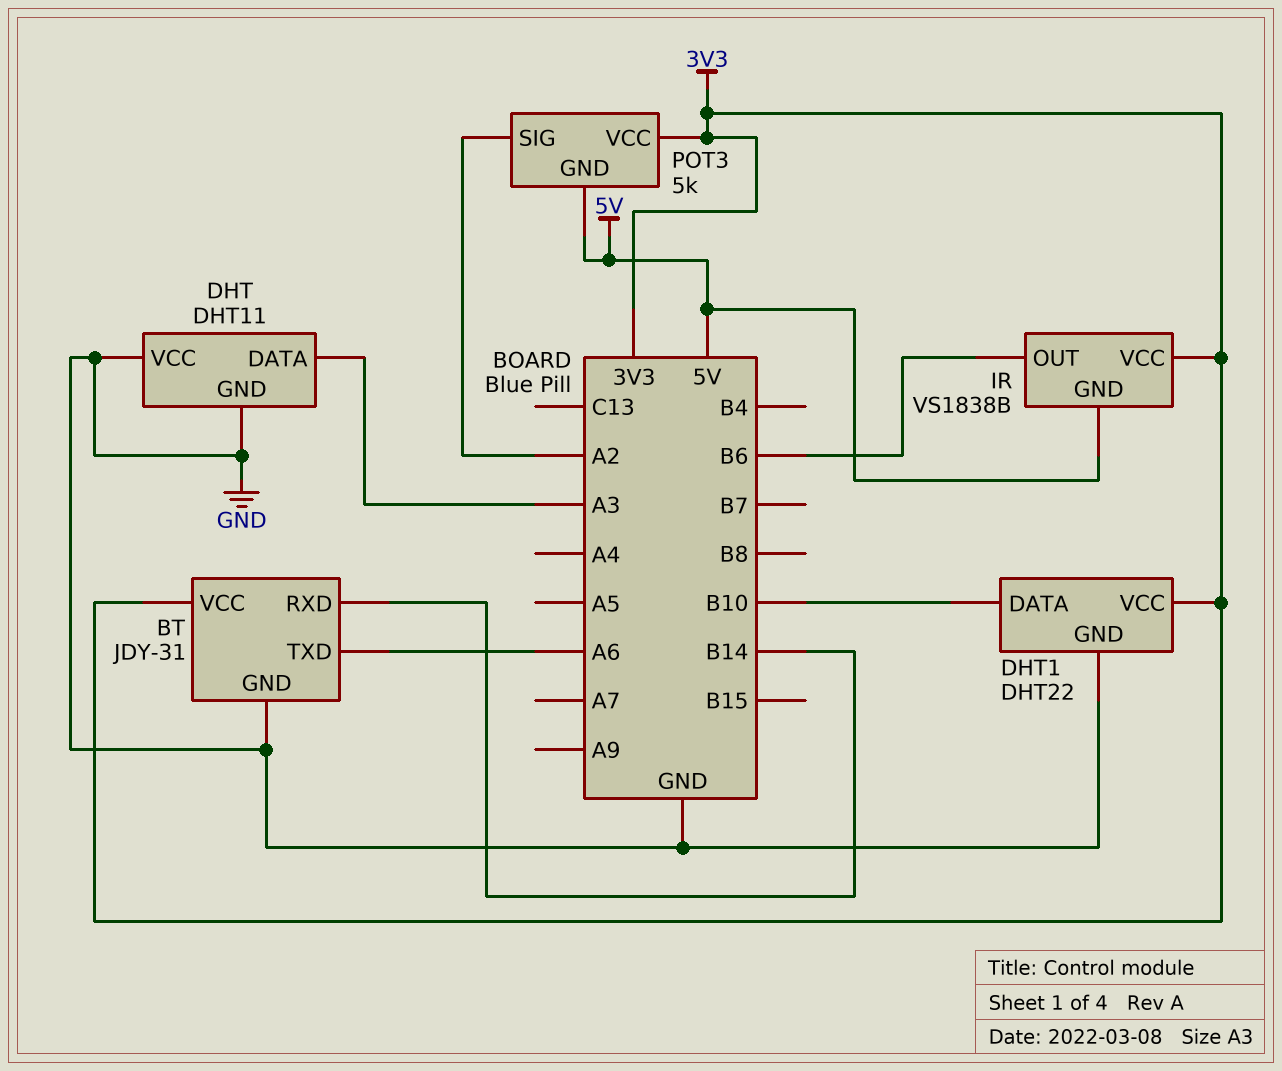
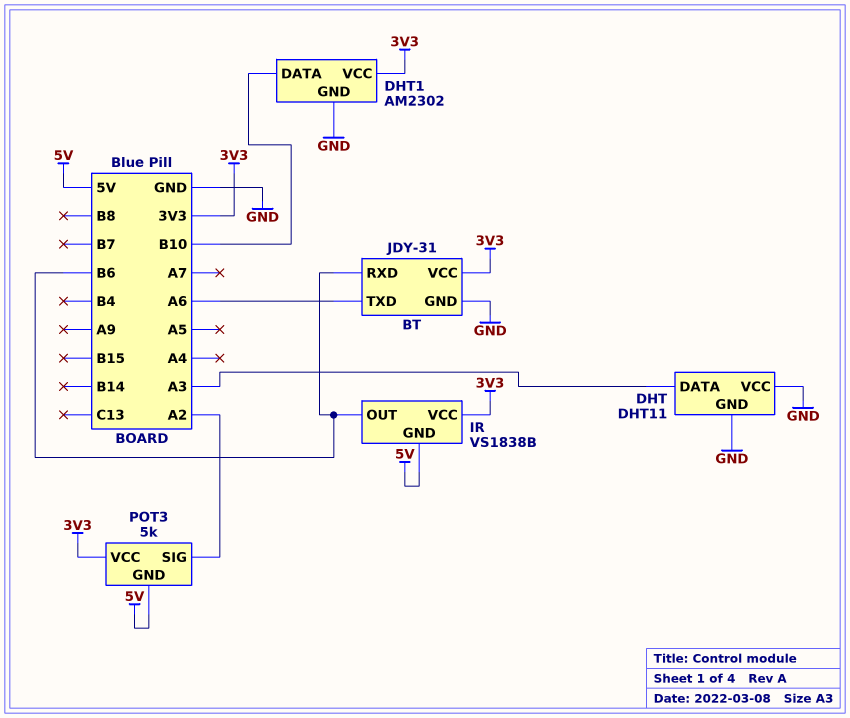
BT pin RXD: B14 -> B6
DHT1: DHT22 -> AM2302

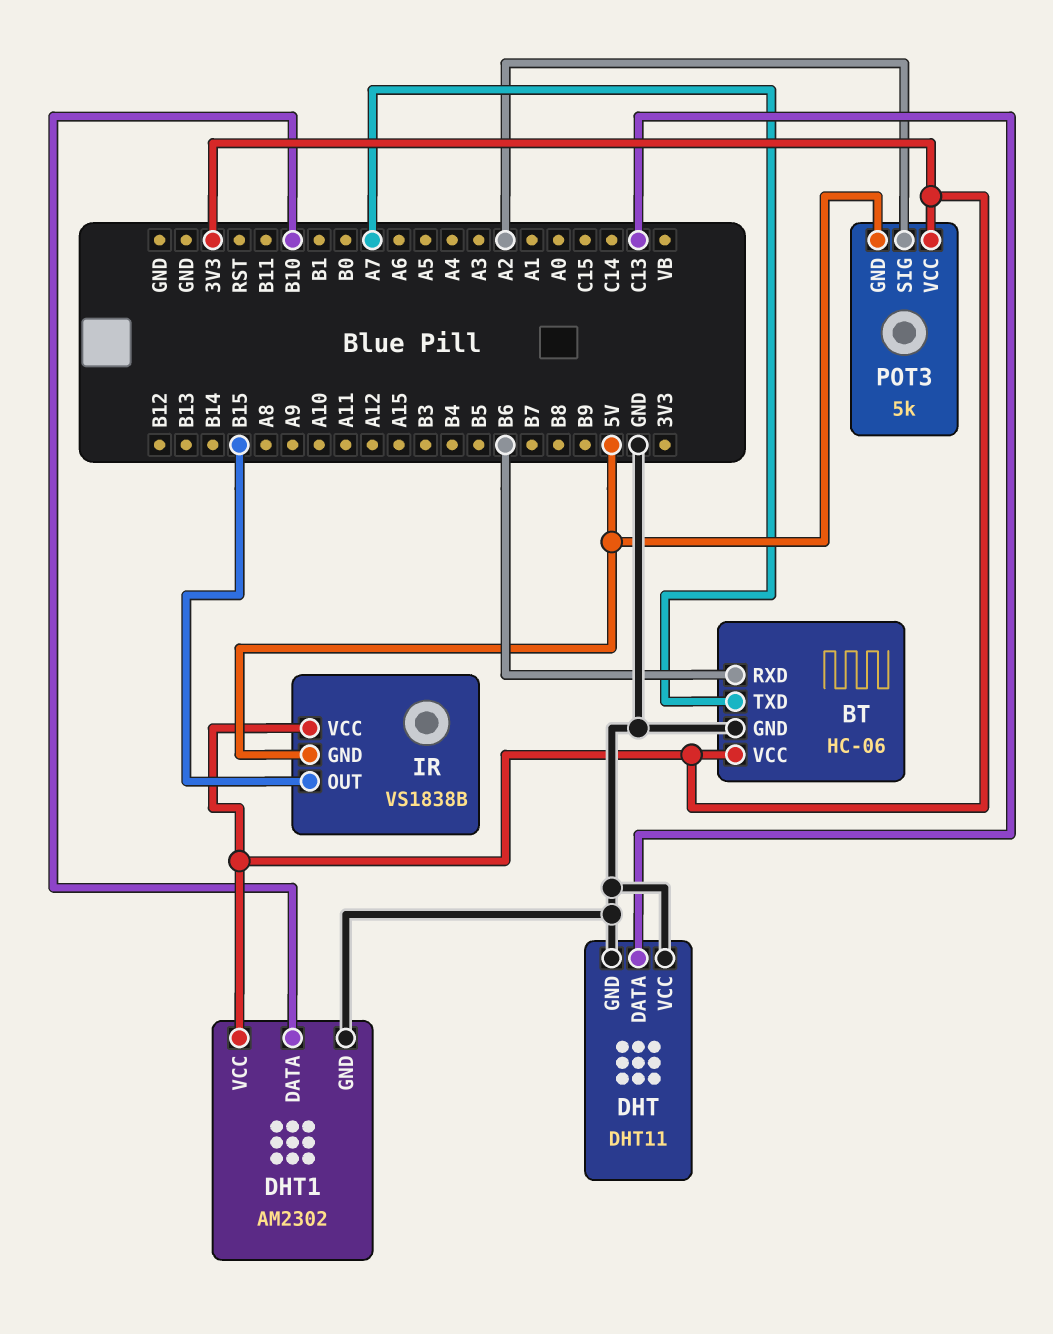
BT: JDY-31 -> HC-06
BT pin TXD: A6 -> A7
DHT pin DATA: A3 -> C13
IR pin OUT: B6 -> B15

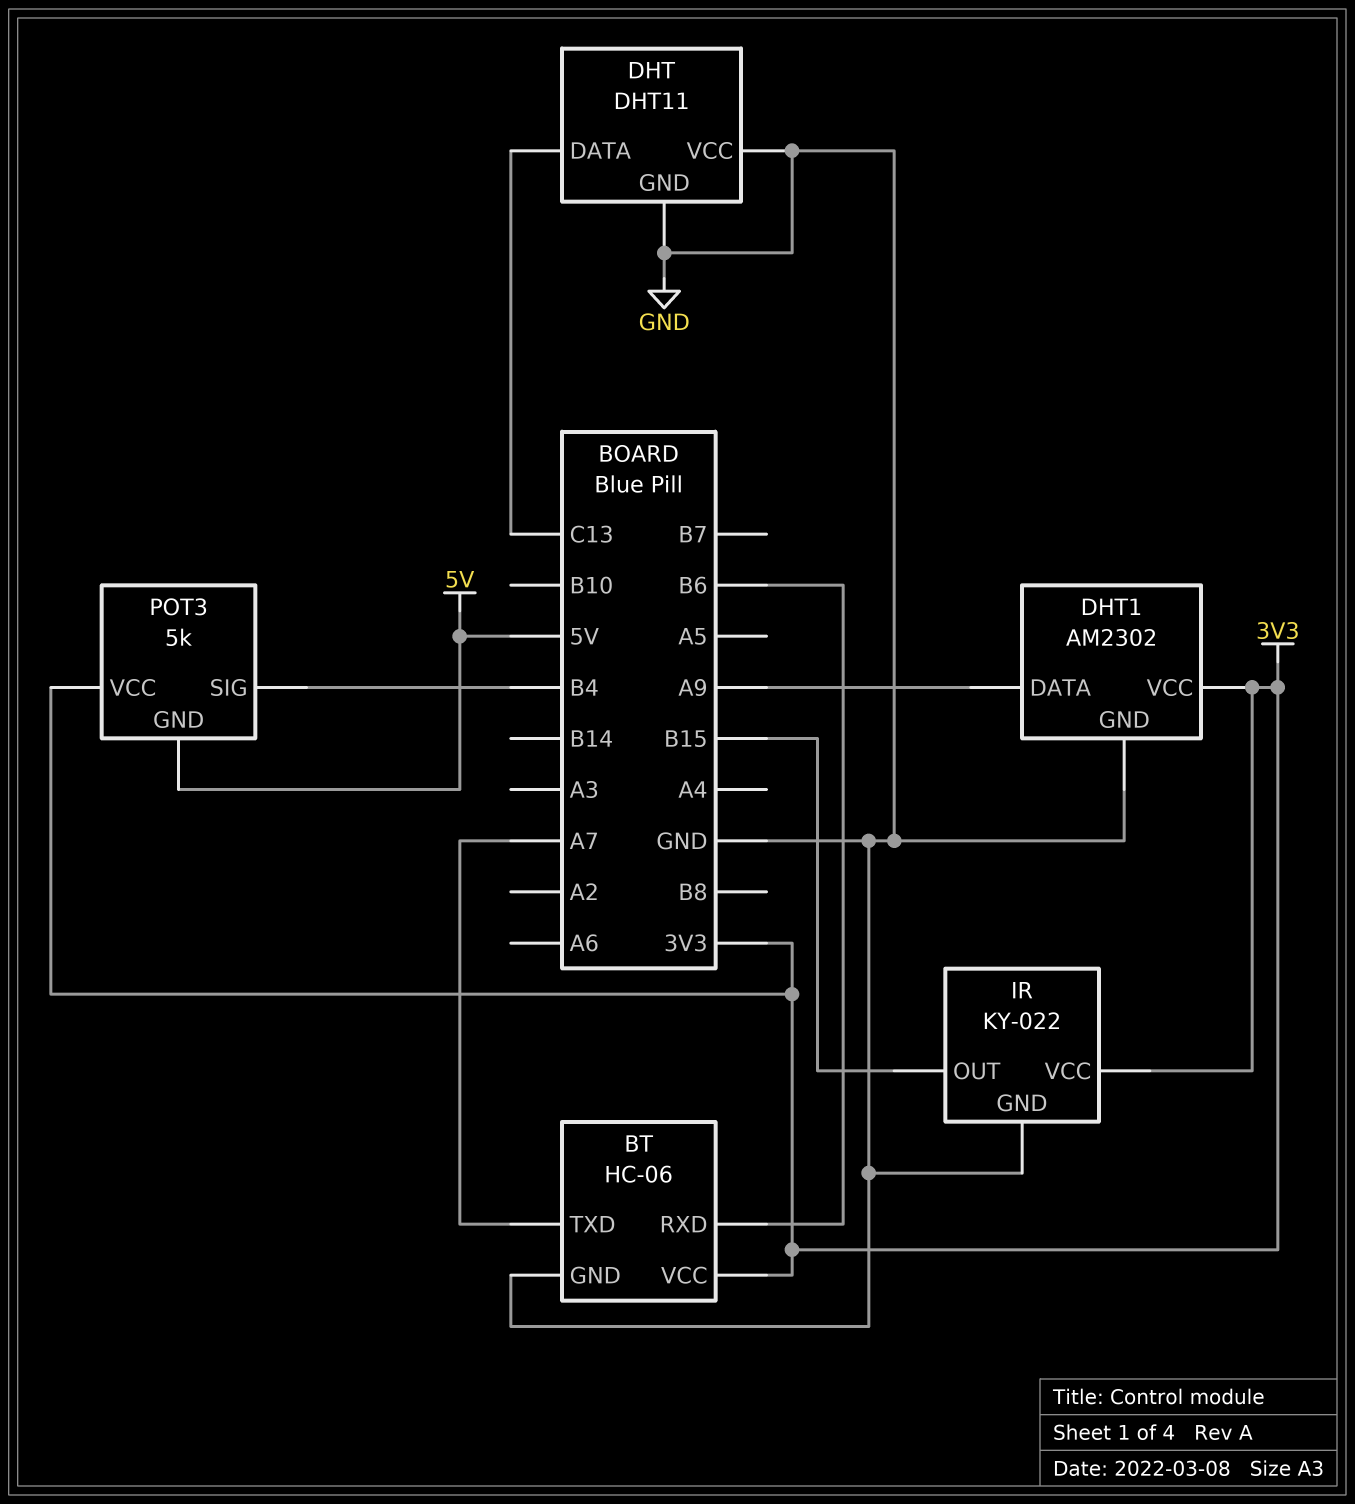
DHT1 pin DATA: B10 -> A9
IR: VS1838B -> KY-022
IR pin GND: 5V -> GND
POT3 pin SIG: A2 -> B4

